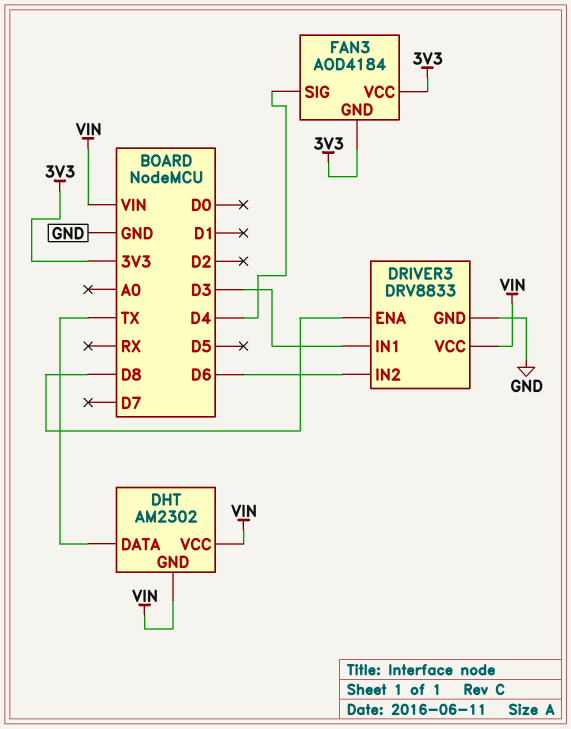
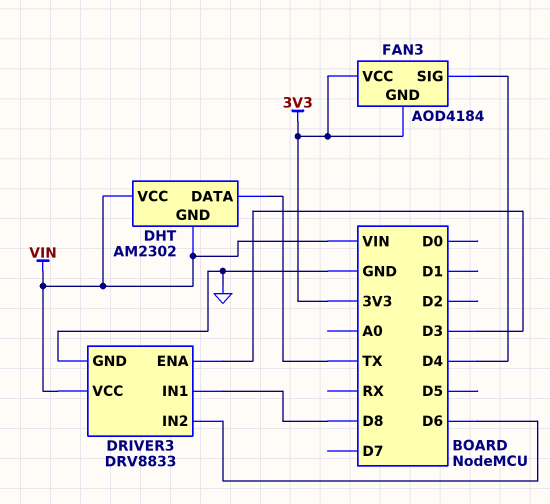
DRIVER3 pin ENA: D8 -> D3
DRIVER3 pin IN1: D3 -> D8

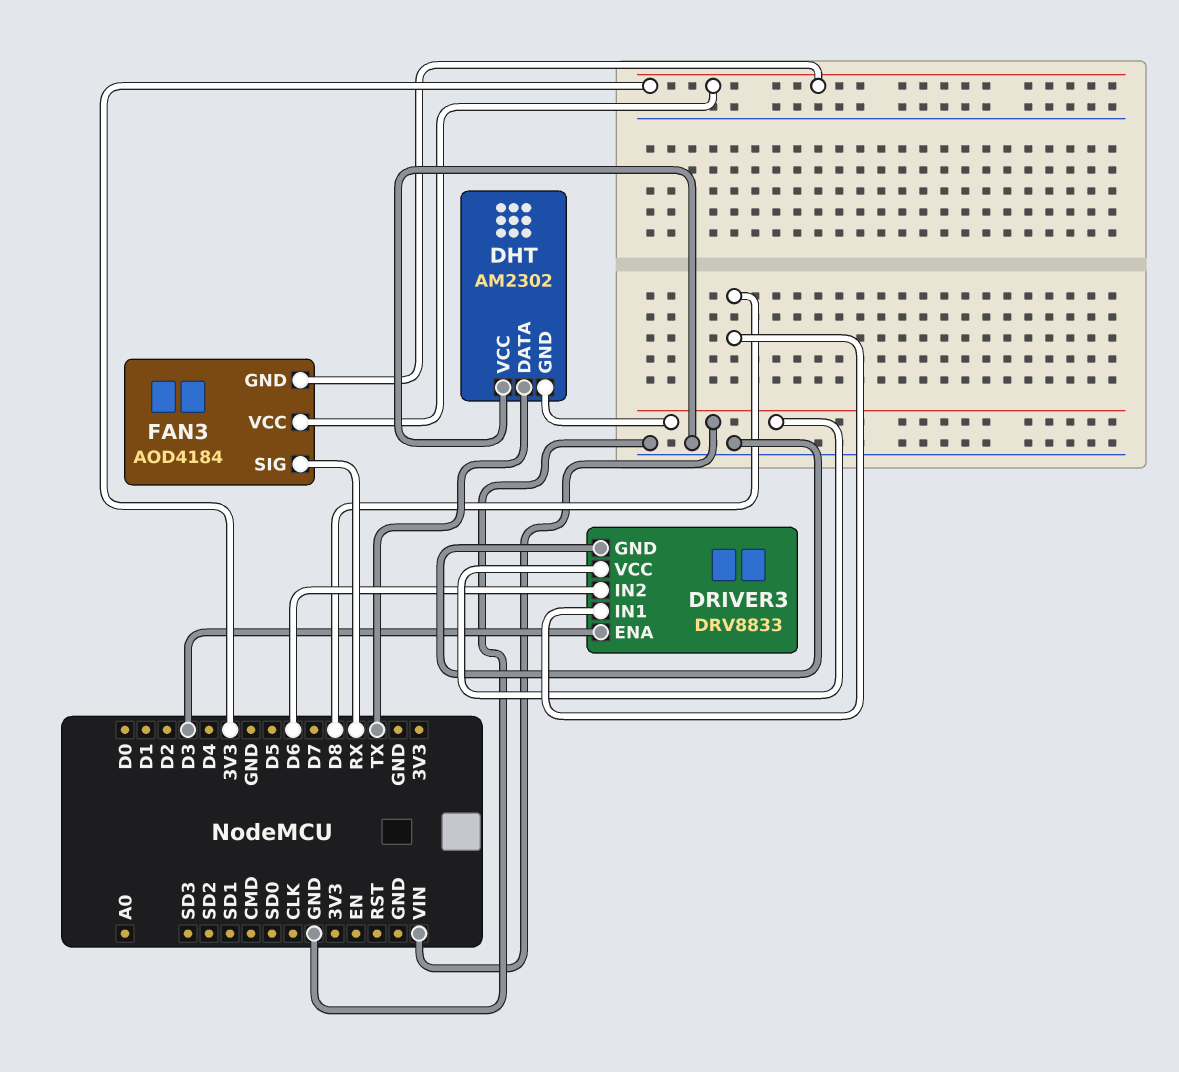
DHT pin VCC: VIN -> GND
FAN3 pin SIG: D4 -> RX

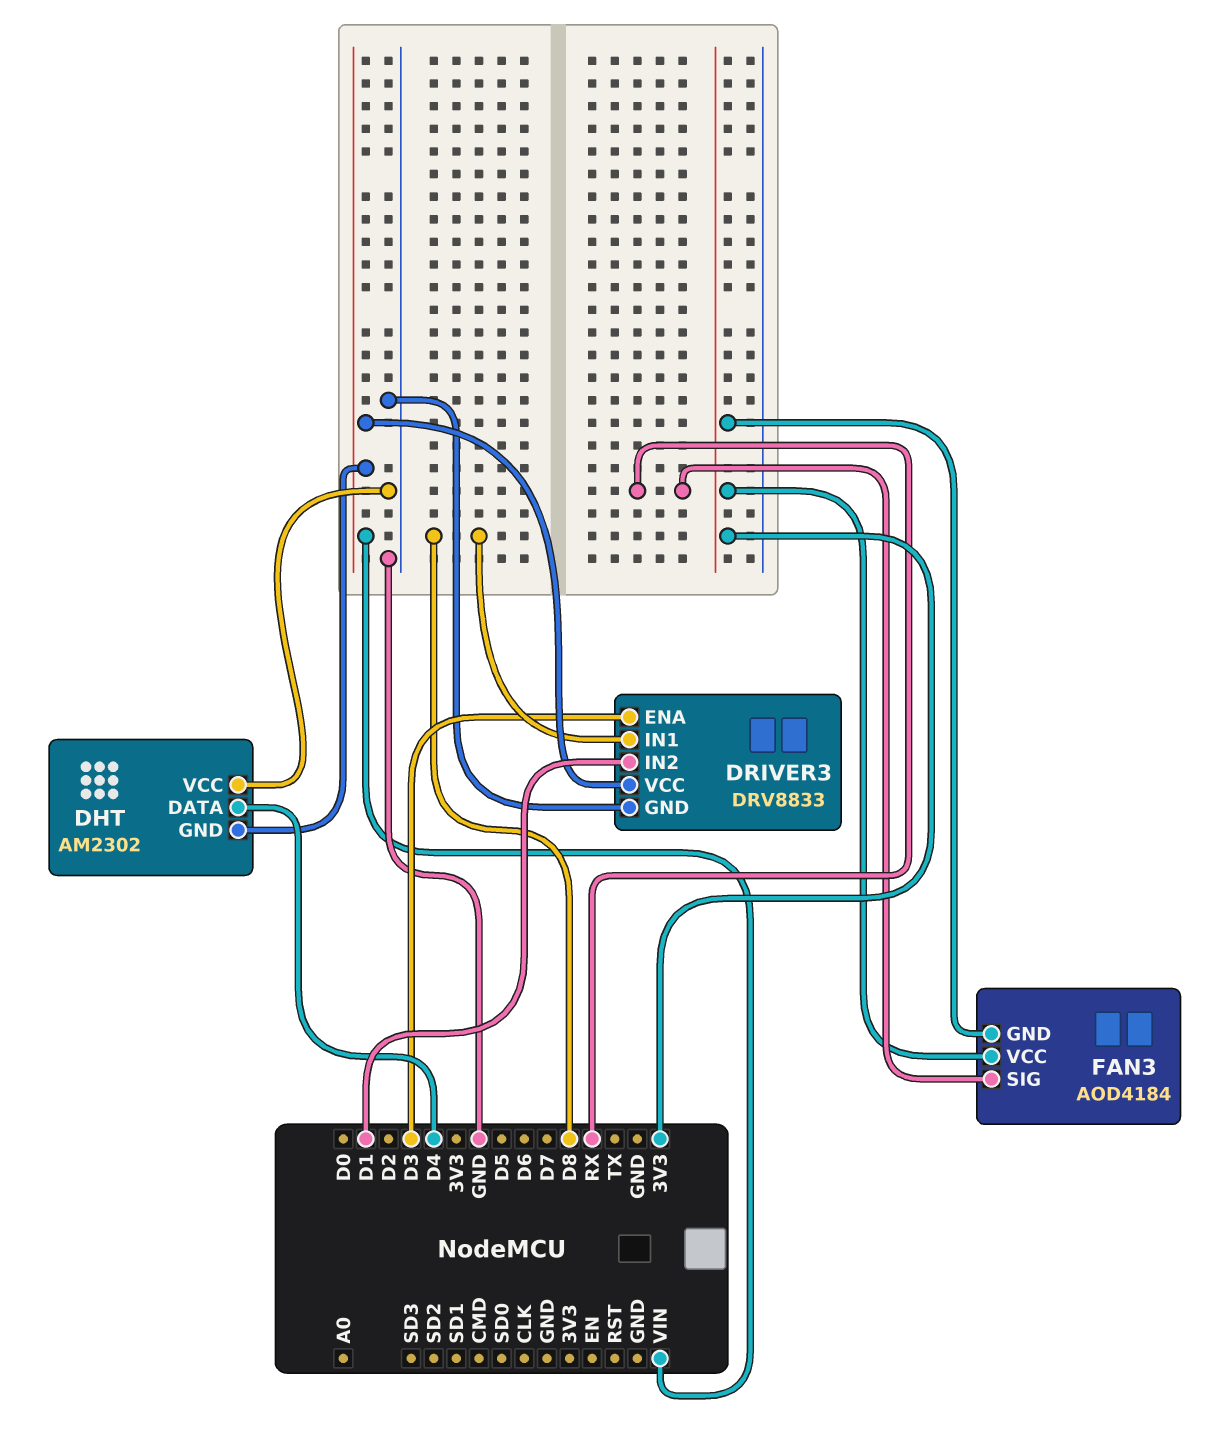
DHT pin DATA: TX -> D4
DRIVER3 pin IN2: D6 -> D1

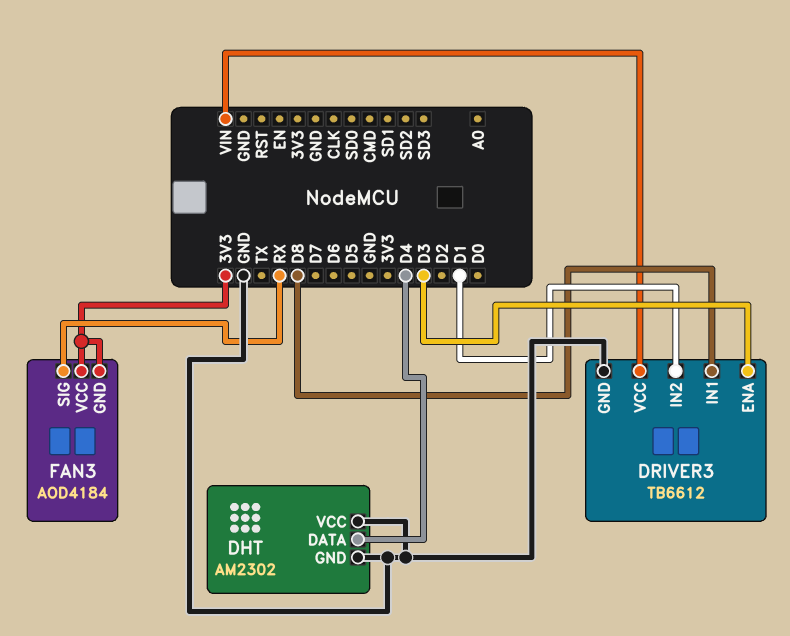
DHT pin GND: VIN -> GND
DRIVER3: DRV8833 -> TB6612

